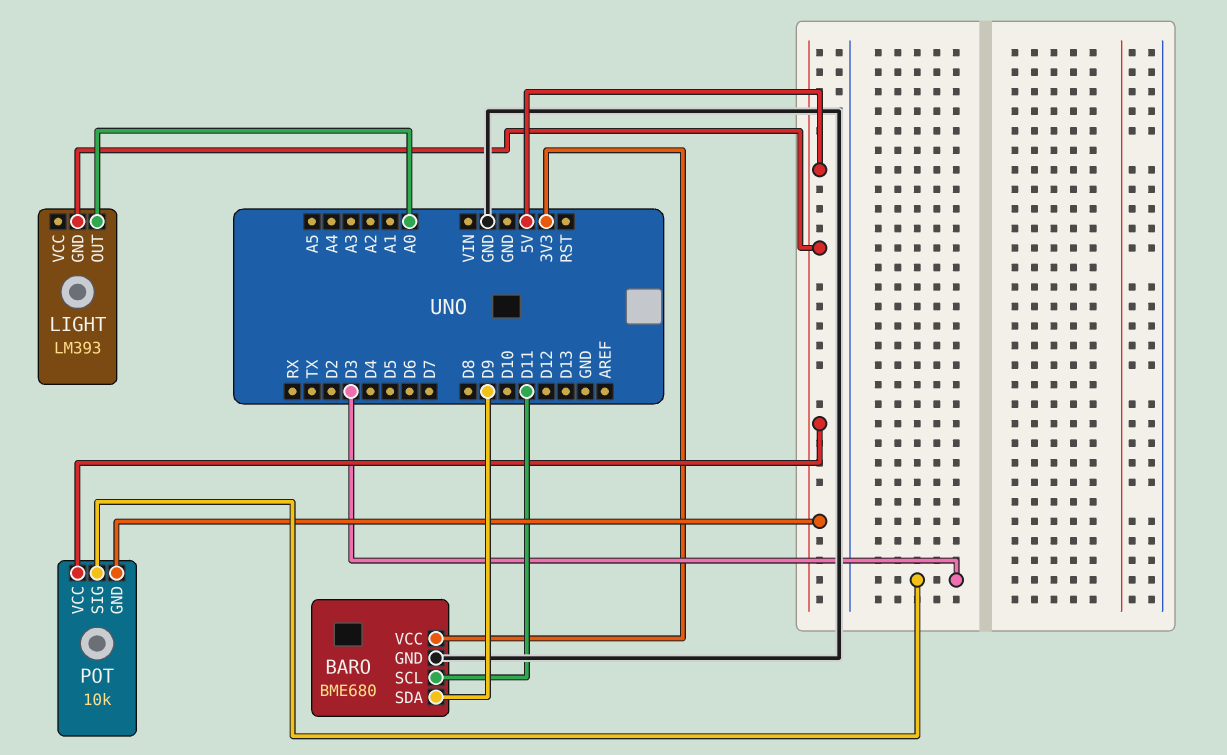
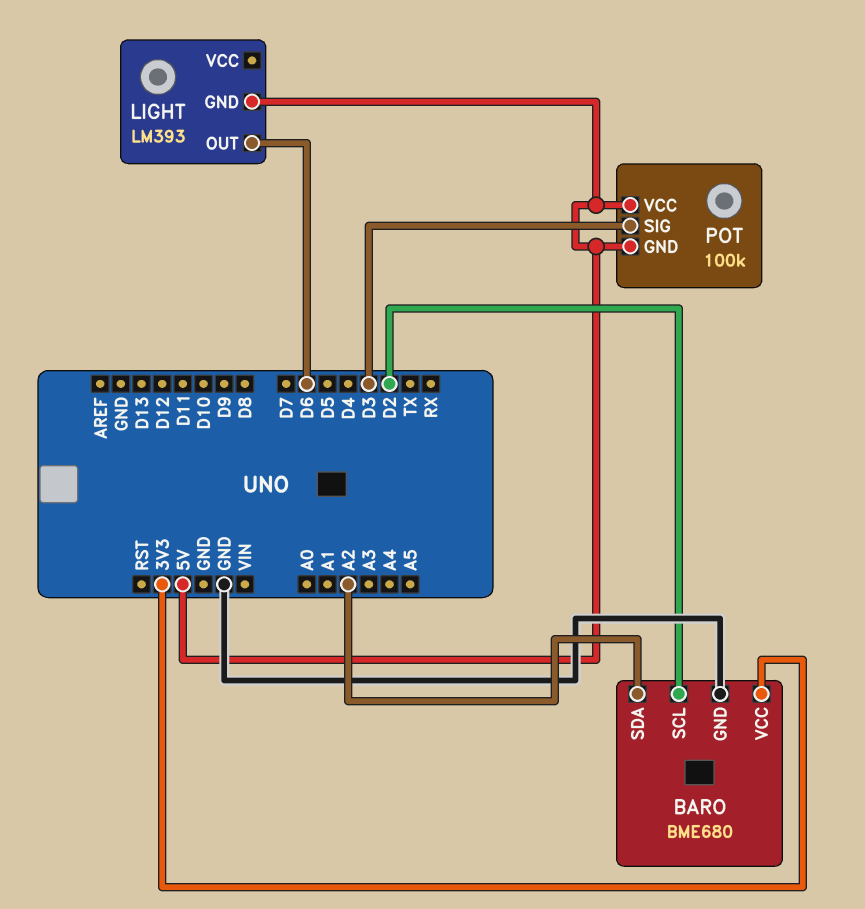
BARO pin SCL: D11 -> D2
BARO pin SDA: D9 -> A2
LIGHT pin OUT: A0 -> D6
POT: 10k -> 100k

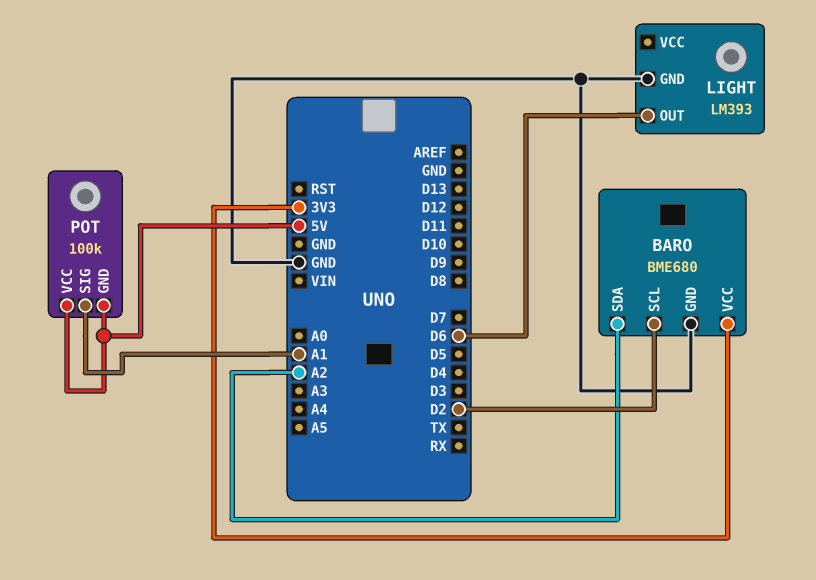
LIGHT pin GND: 5V -> GND
POT pin SIG: D3 -> A1

